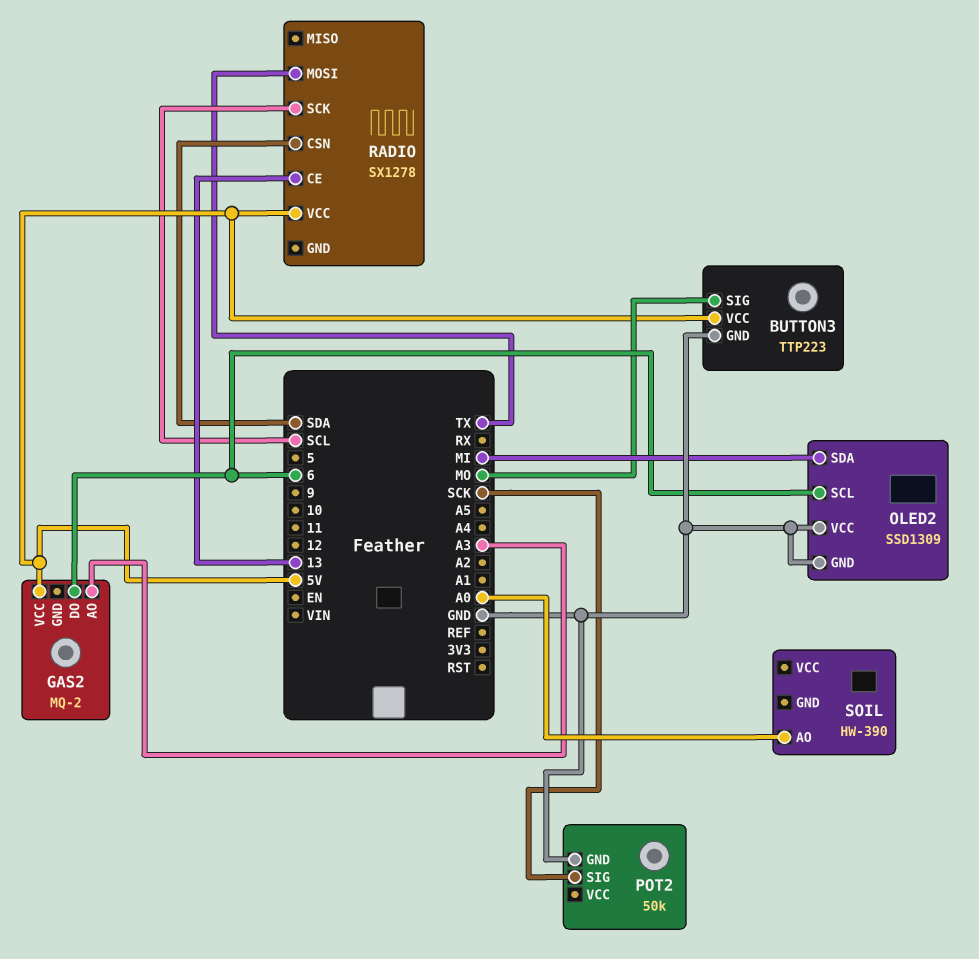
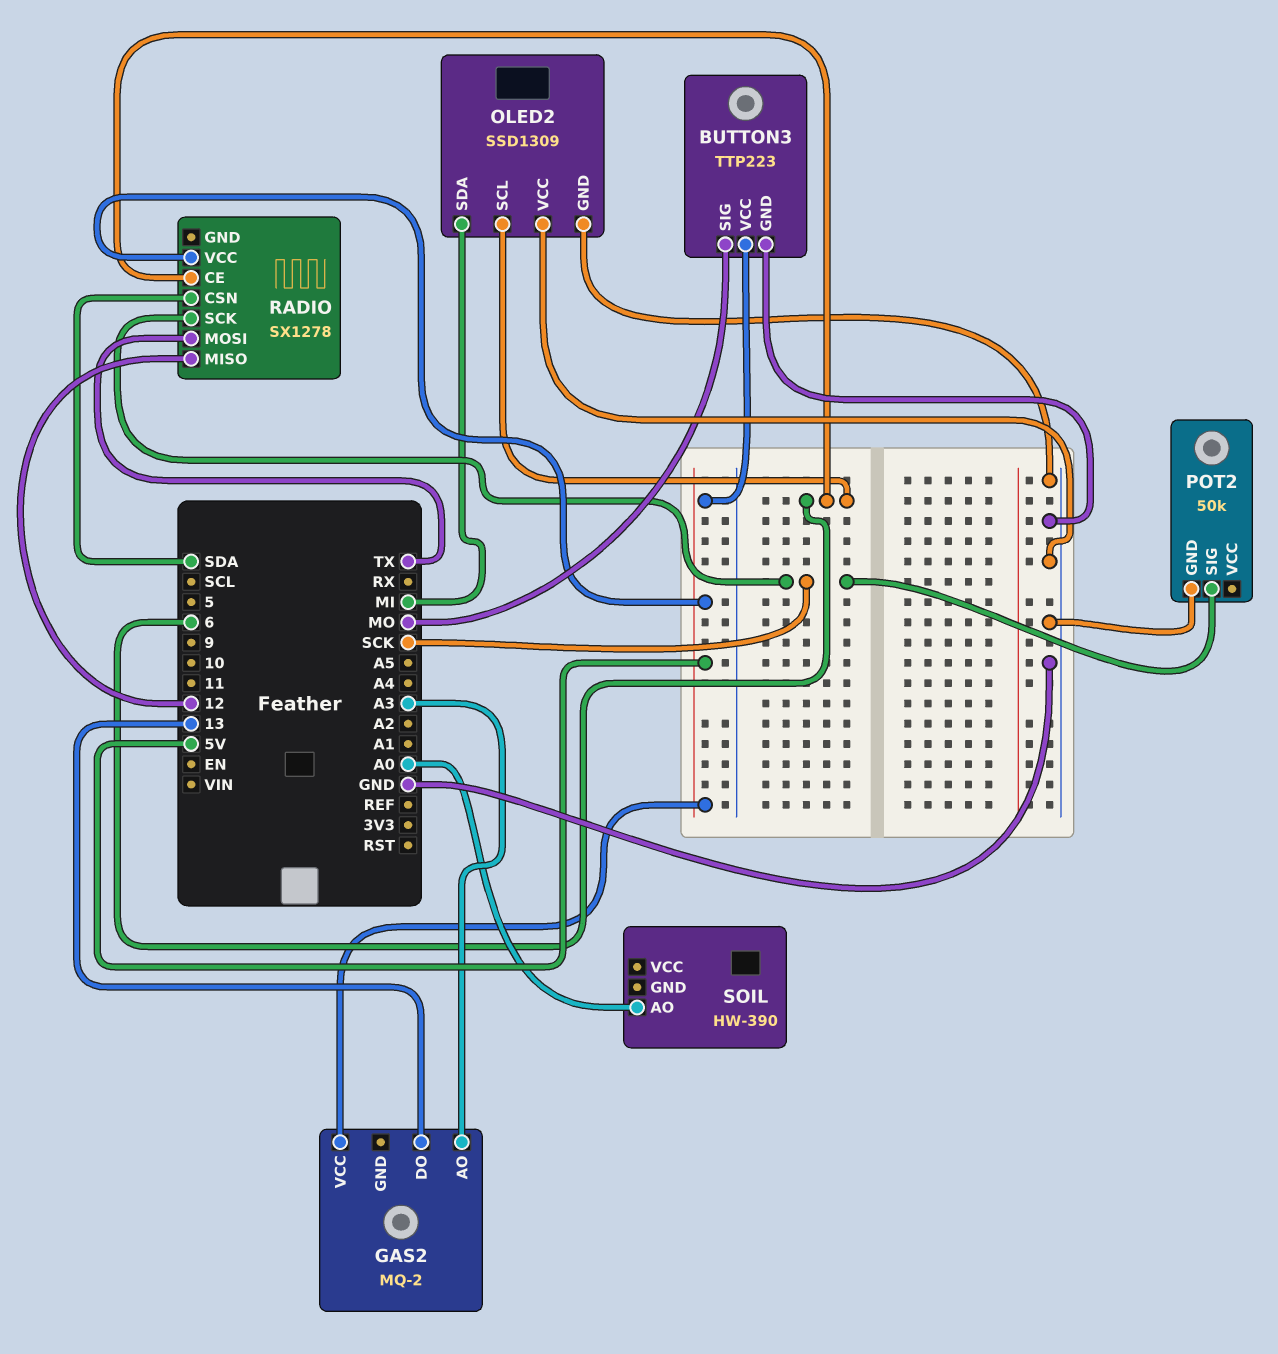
GAS2 pin DO: 6 -> 13
RADIO pin CE: 13 -> 6
RADIO pin MISO: none -> 12
RADIO pin SCK: SCL -> SCK

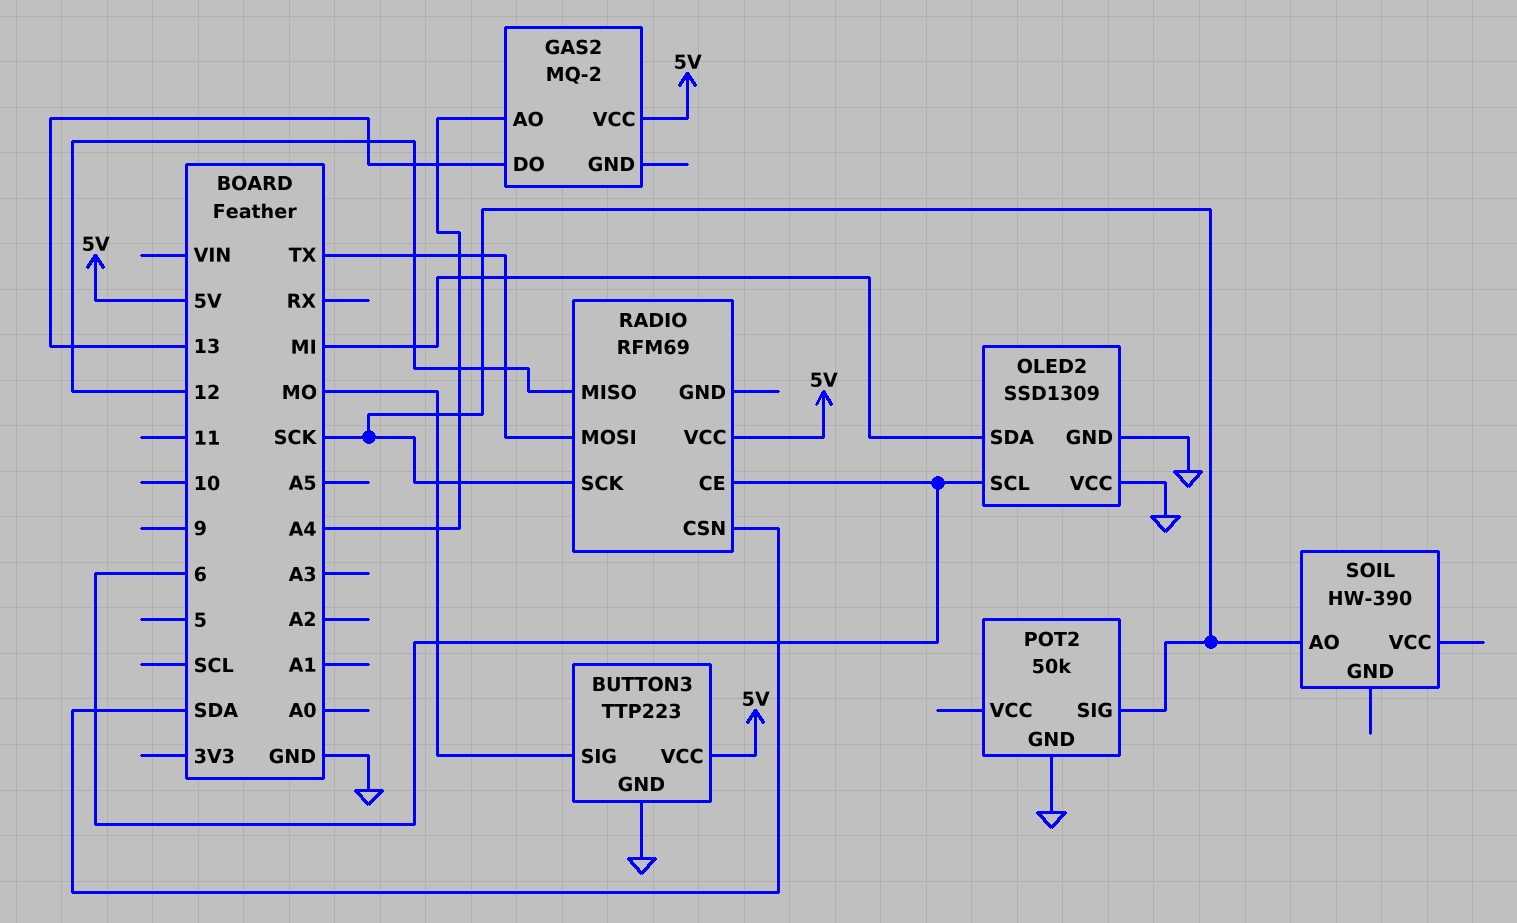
GAS2 pin AO: A3 -> A4
RADIO: SX1278 -> RFM69
SOIL pin AO: A0 -> SCK

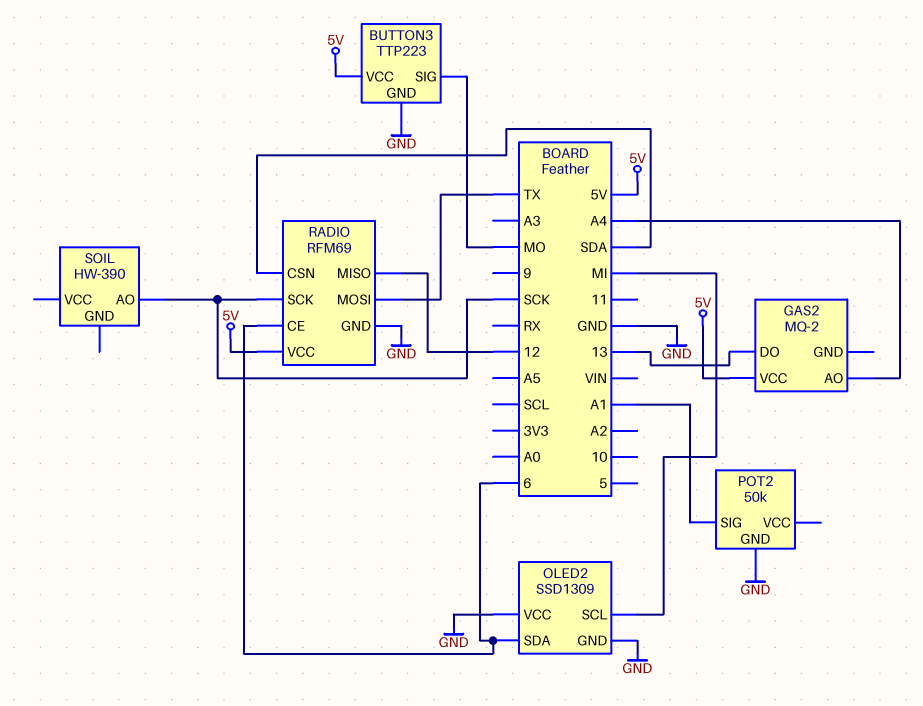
OLED2 pin SCL: 6 -> MI
OLED2 pin SDA: MI -> 6
POT2 pin SIG: SCK -> A1
RADIO pin GND: none -> GND

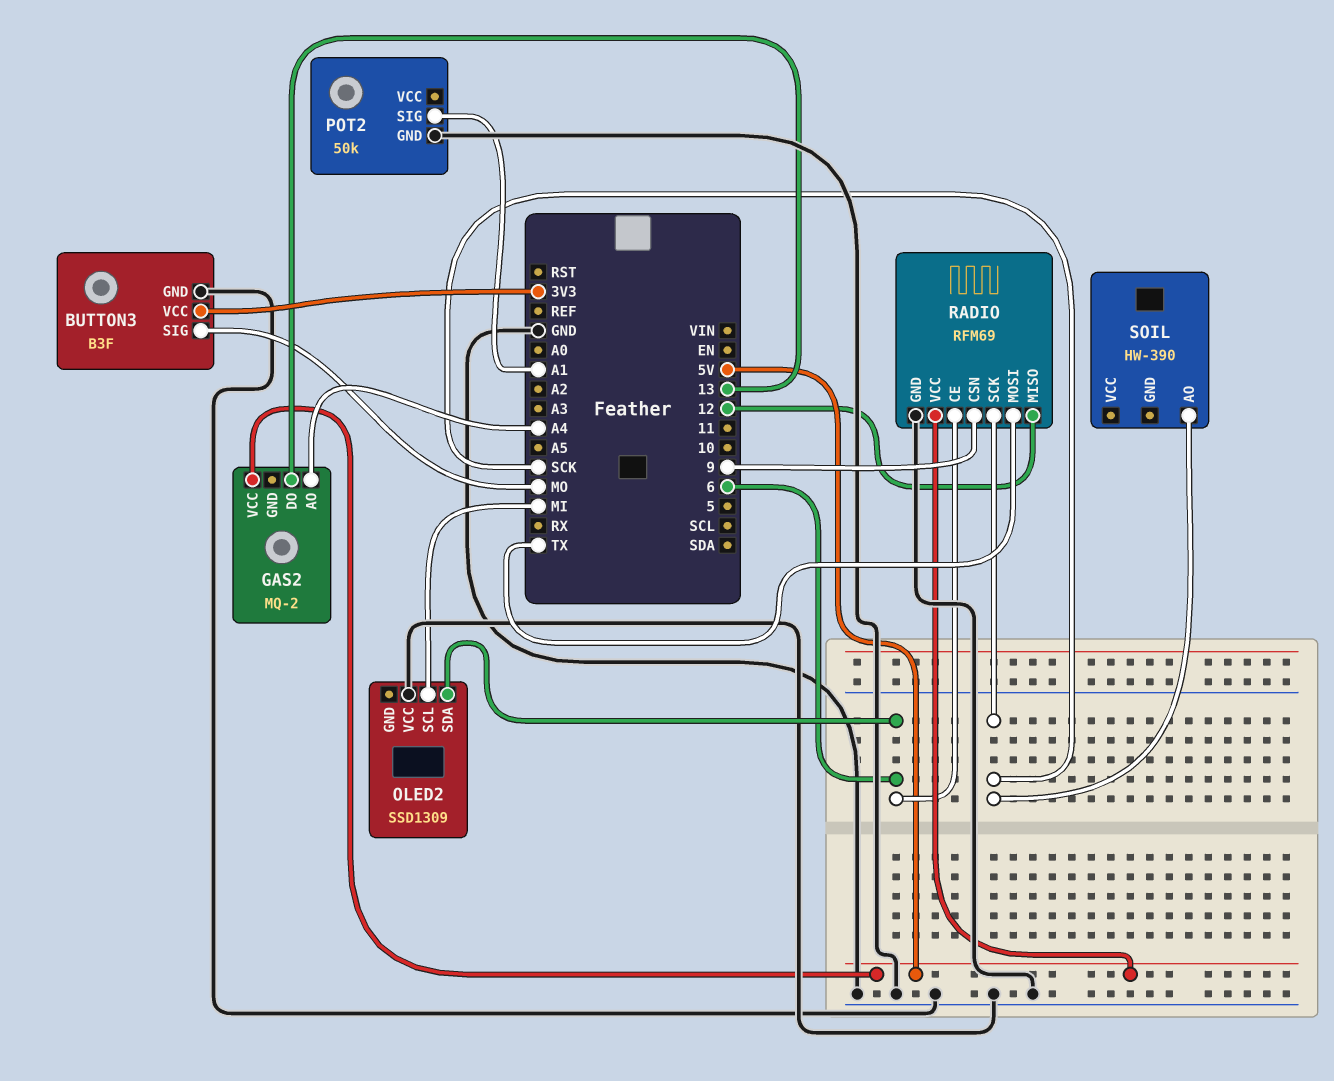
BUTTON3: TTP223 -> B3F
BUTTON3 pin VCC: 5V -> 3V3
OLED2 pin GND: GND -> none
RADIO pin CSN: SDA -> 9

